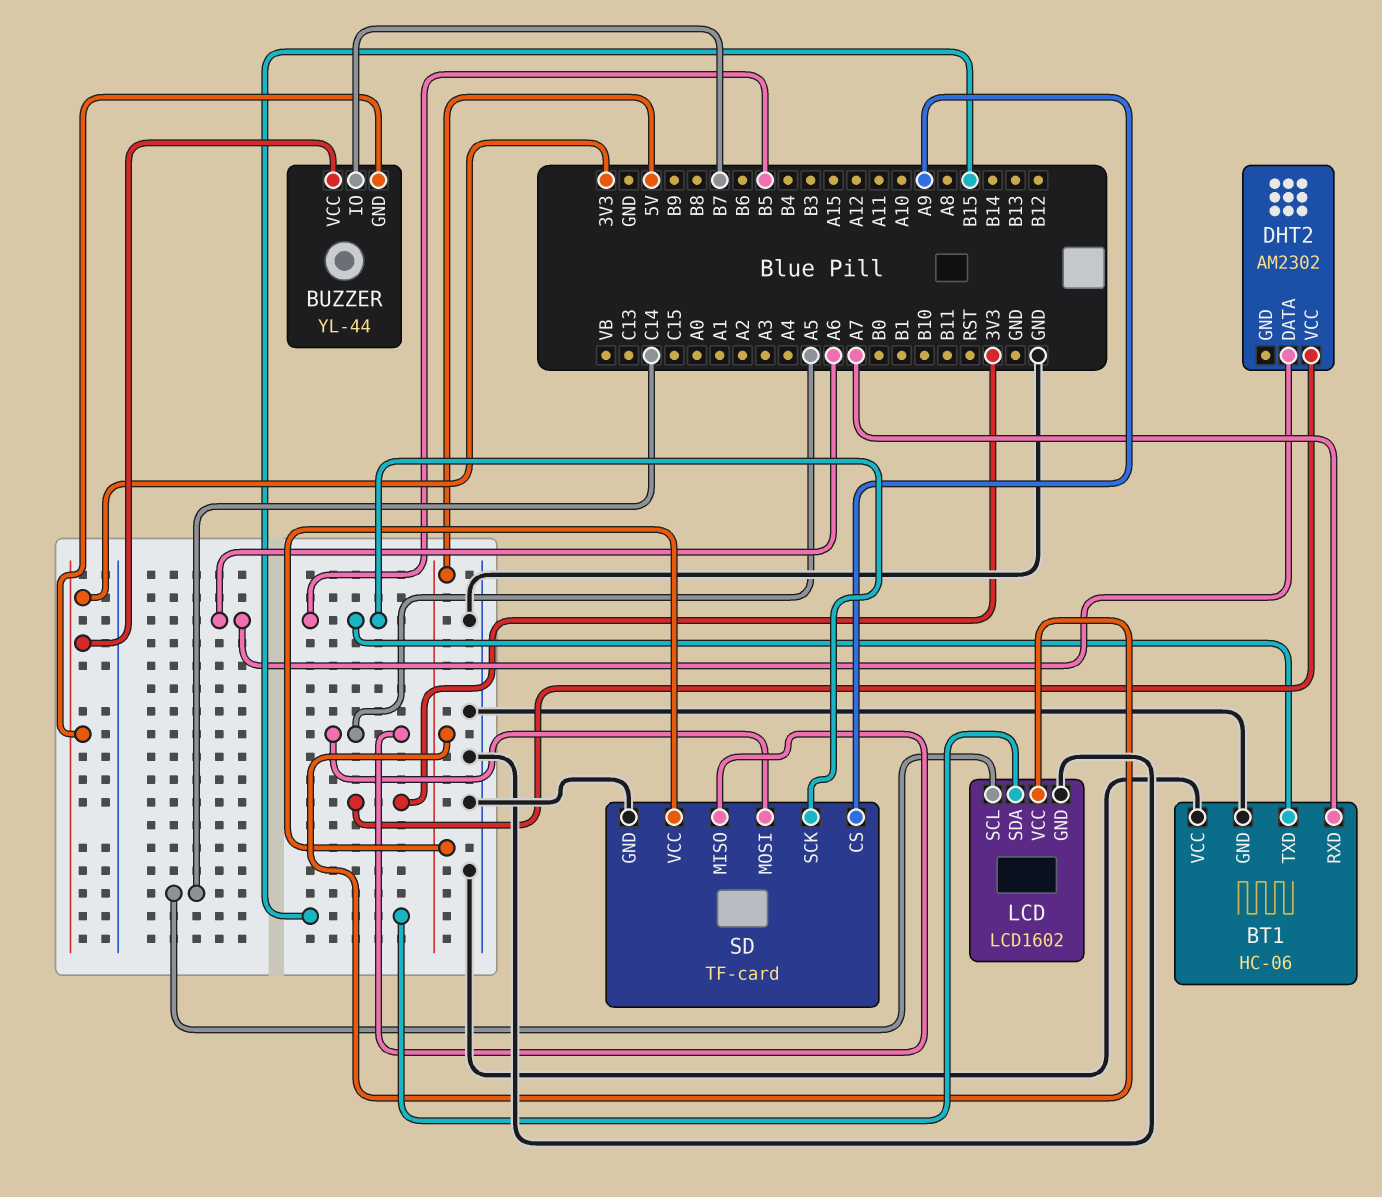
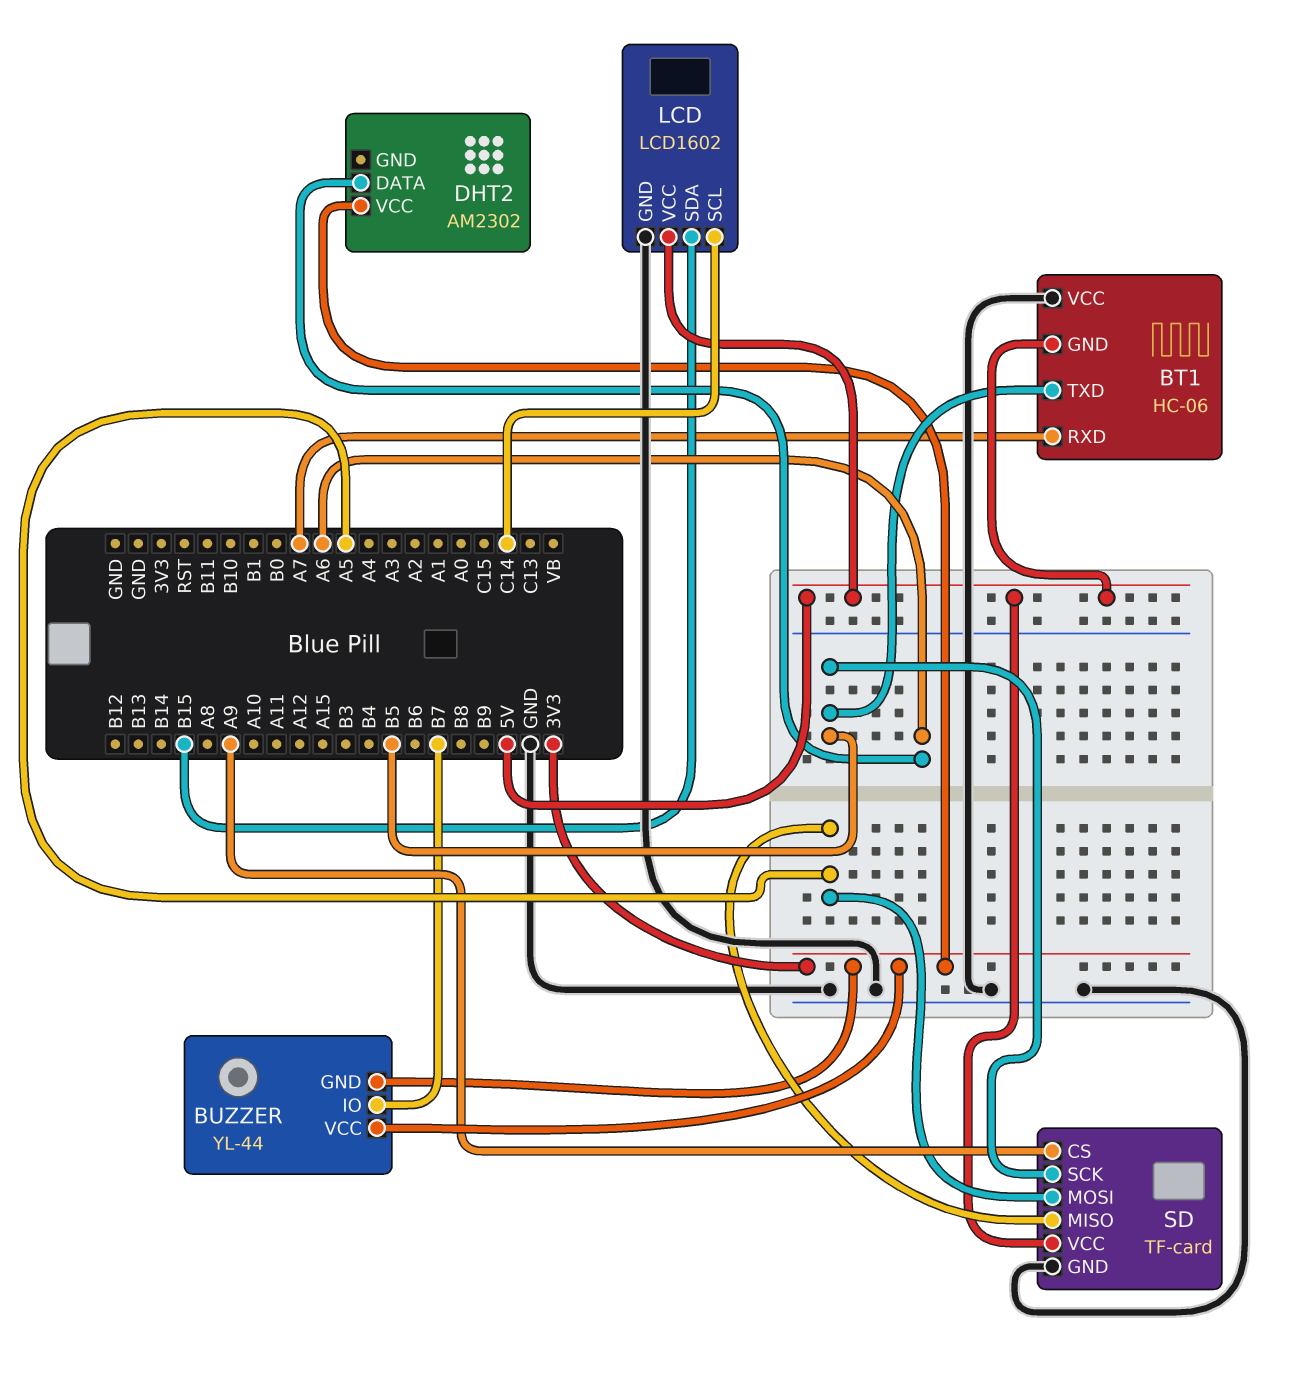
BT1 pin GND: GND -> 5V

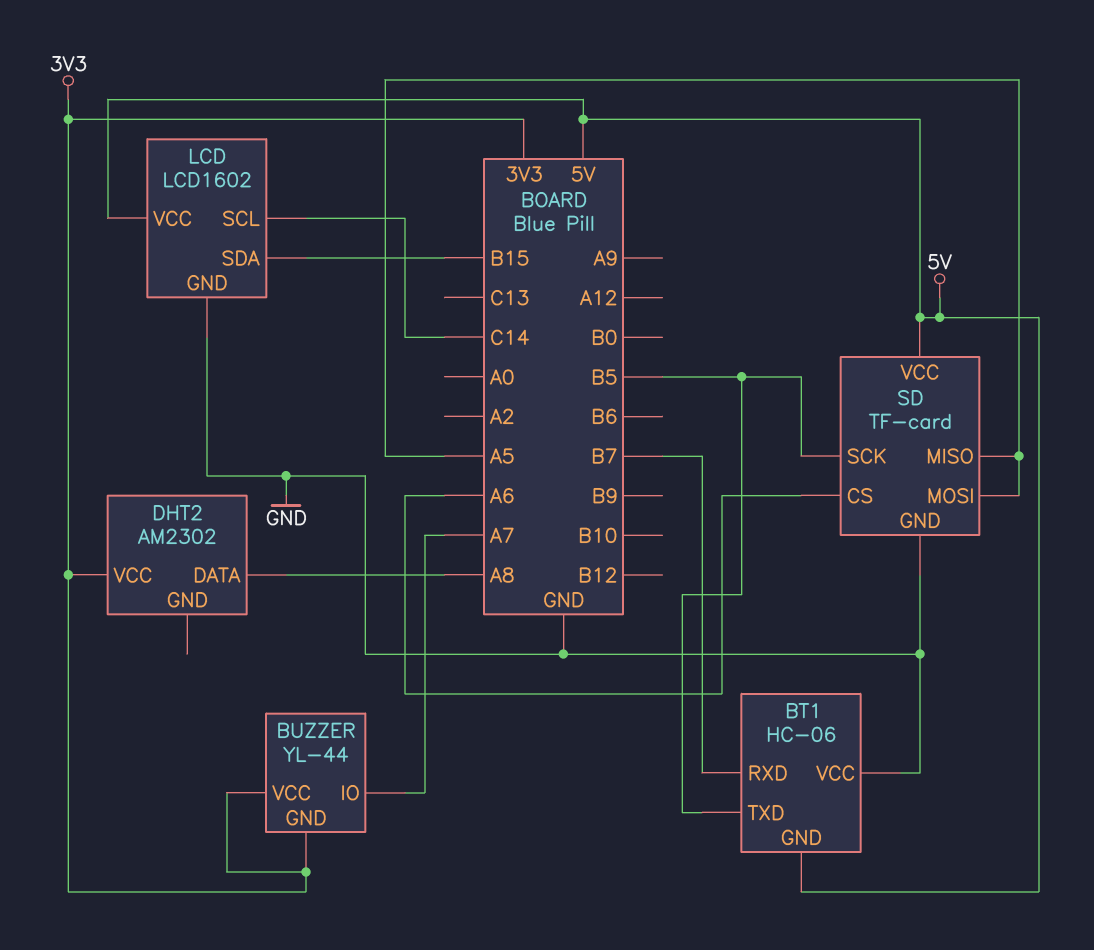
BT1 pin RXD: A7 -> B7
BUZZER pin IO: B7 -> A7
DHT2 pin DATA: A6 -> A8
SD pin CS: A9 -> A6

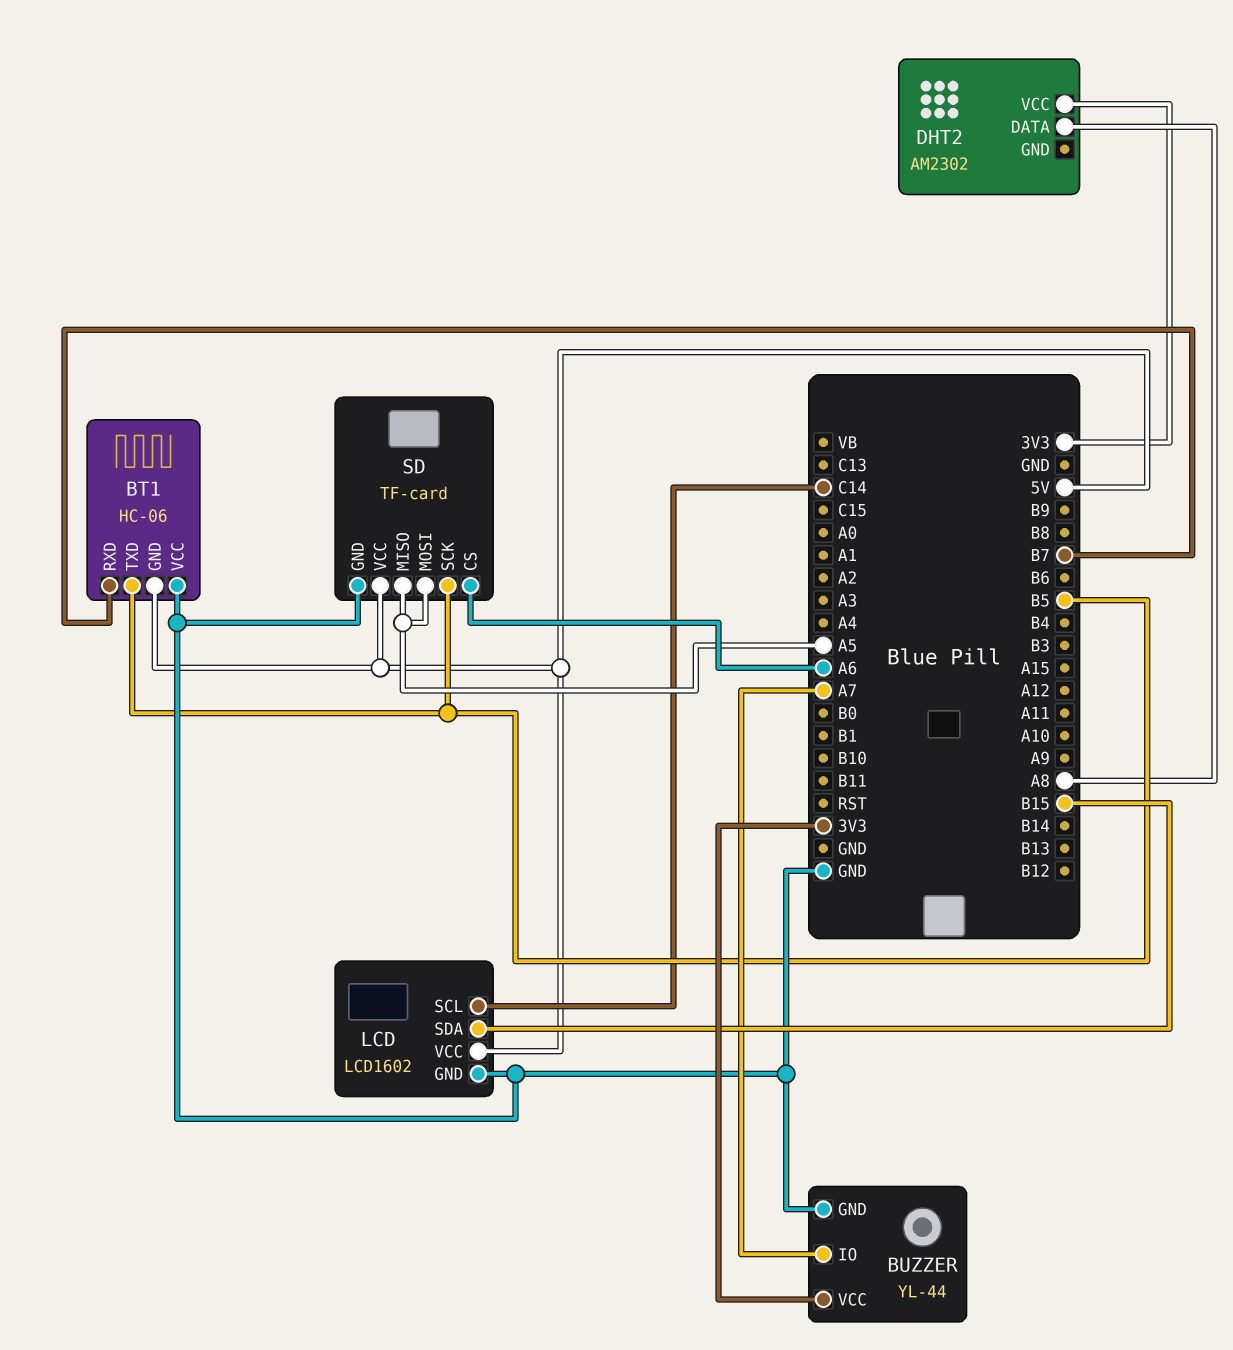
BUZZER pin GND: 3V3 -> GND

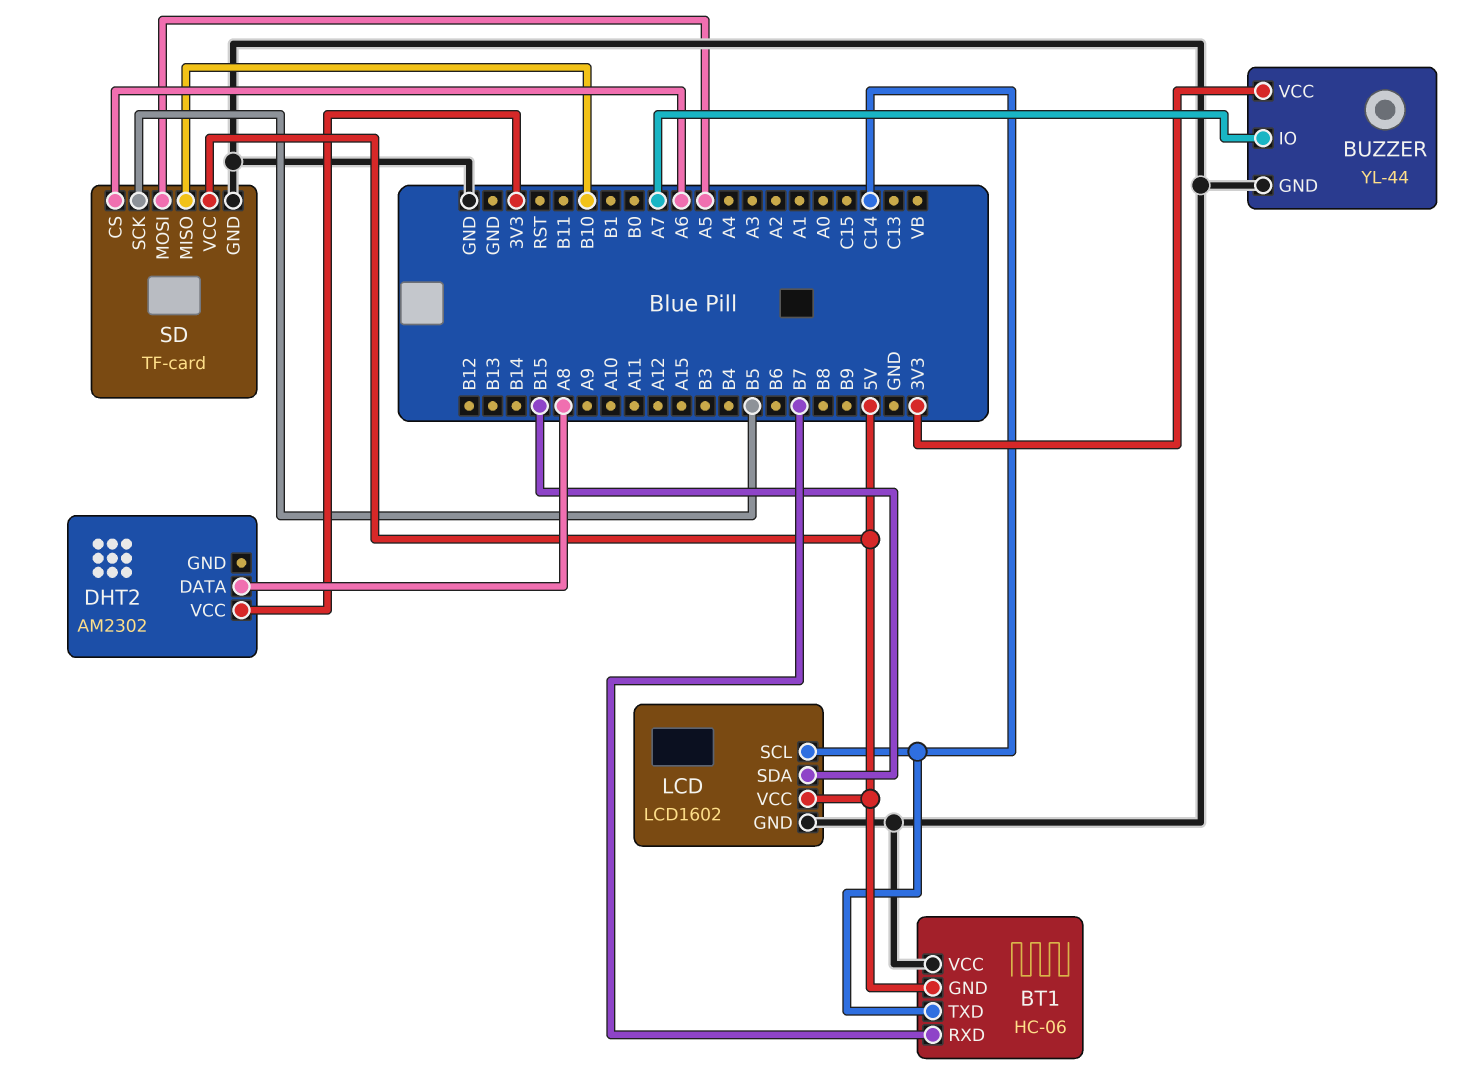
BT1 pin TXD: B5 -> C14
SD pin MISO: A5 -> B10

